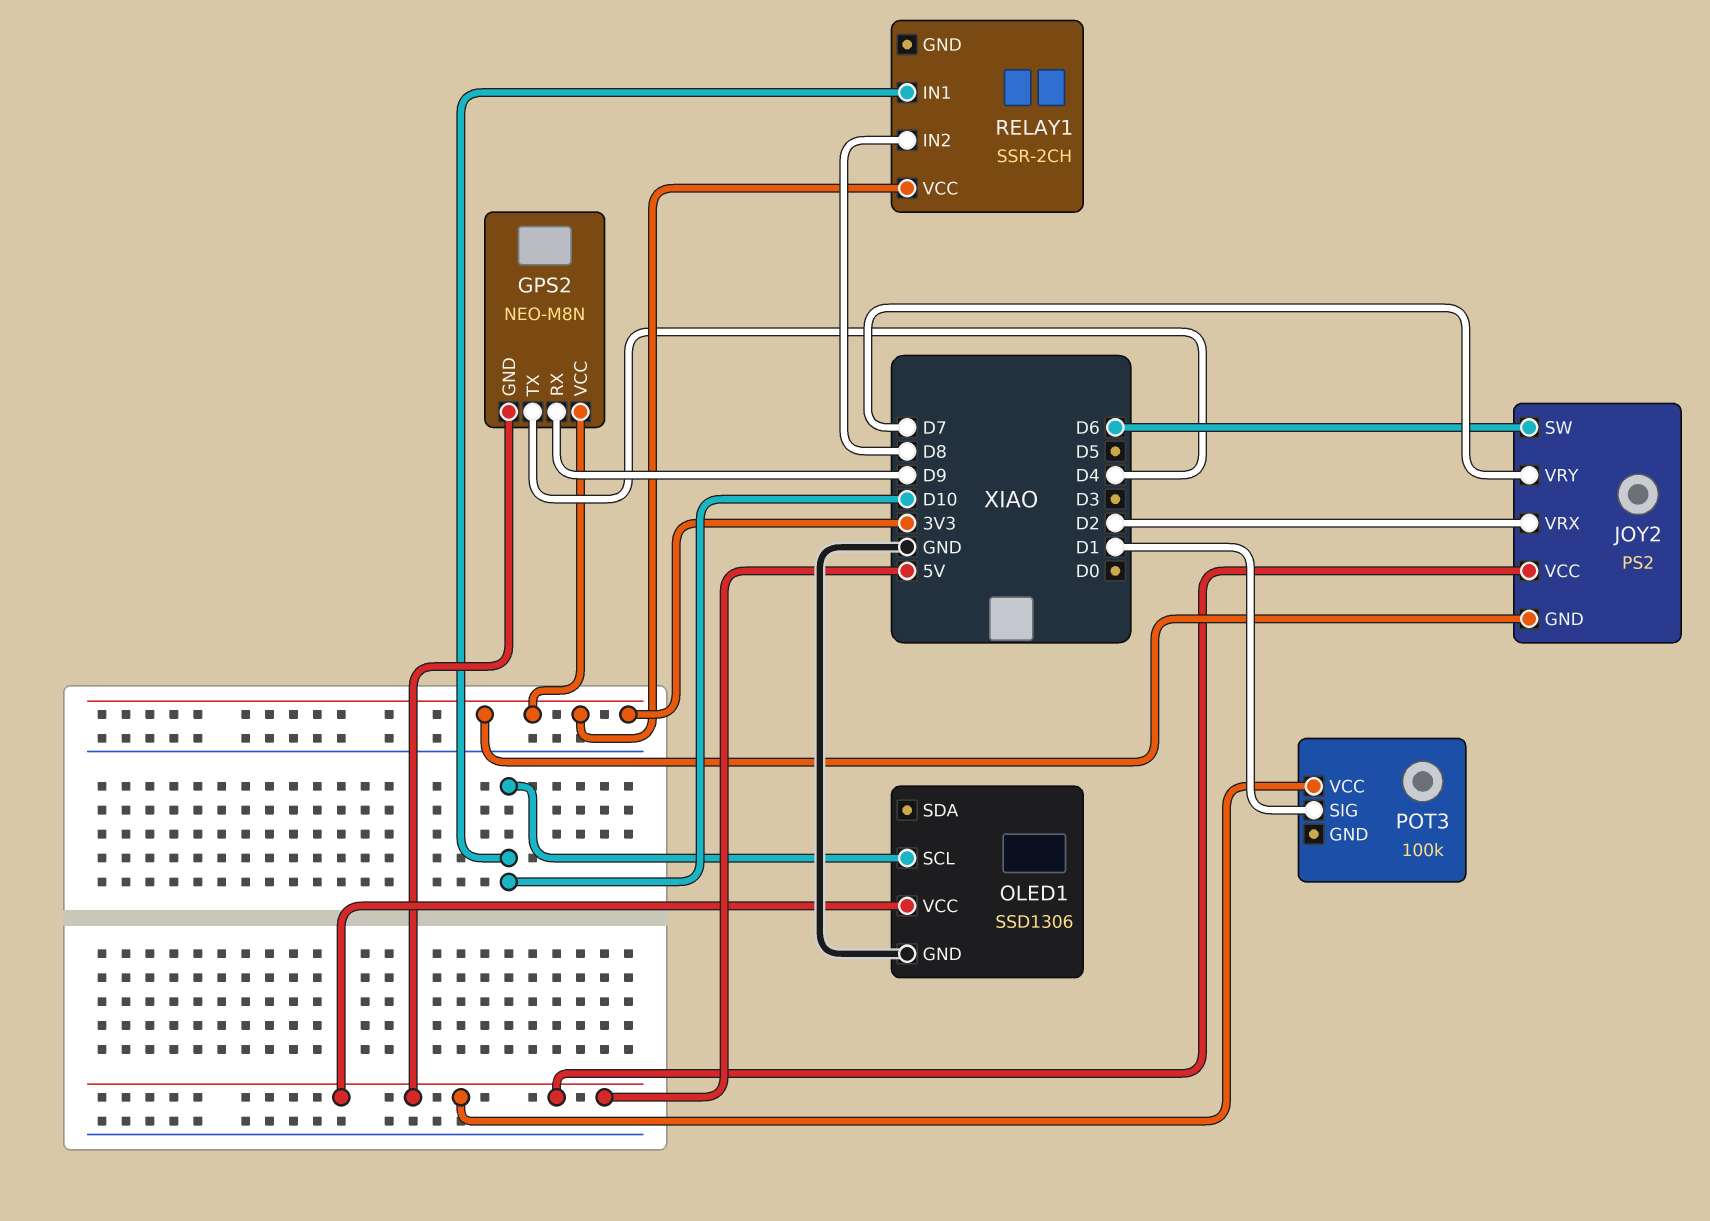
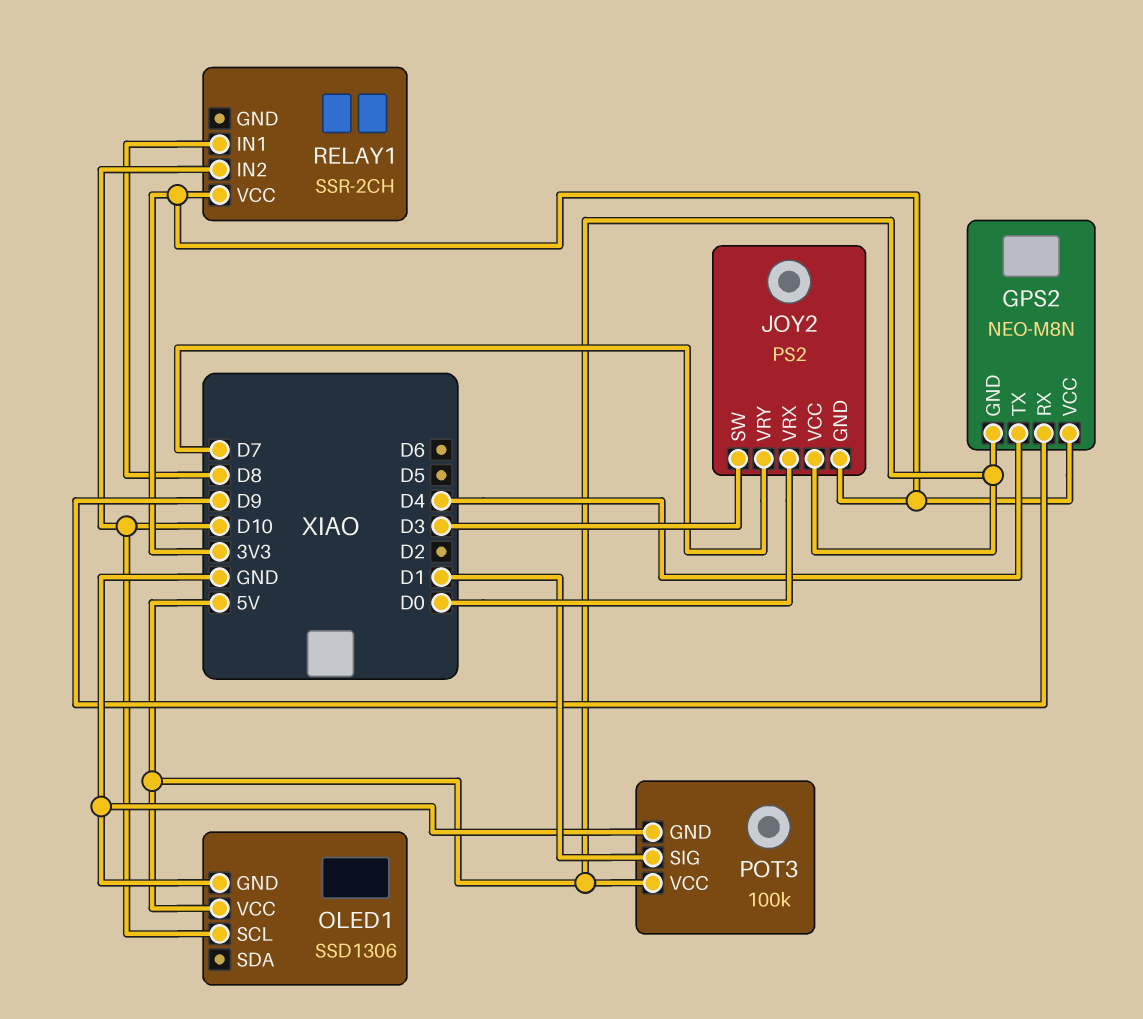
JOY2 pin SW: D6 -> D3
JOY2 pin VRX: D2 -> D0
POT3 pin GND: none -> GND
RELAY1 pin IN1: D10 -> D8
RELAY1 pin IN2: D8 -> D10

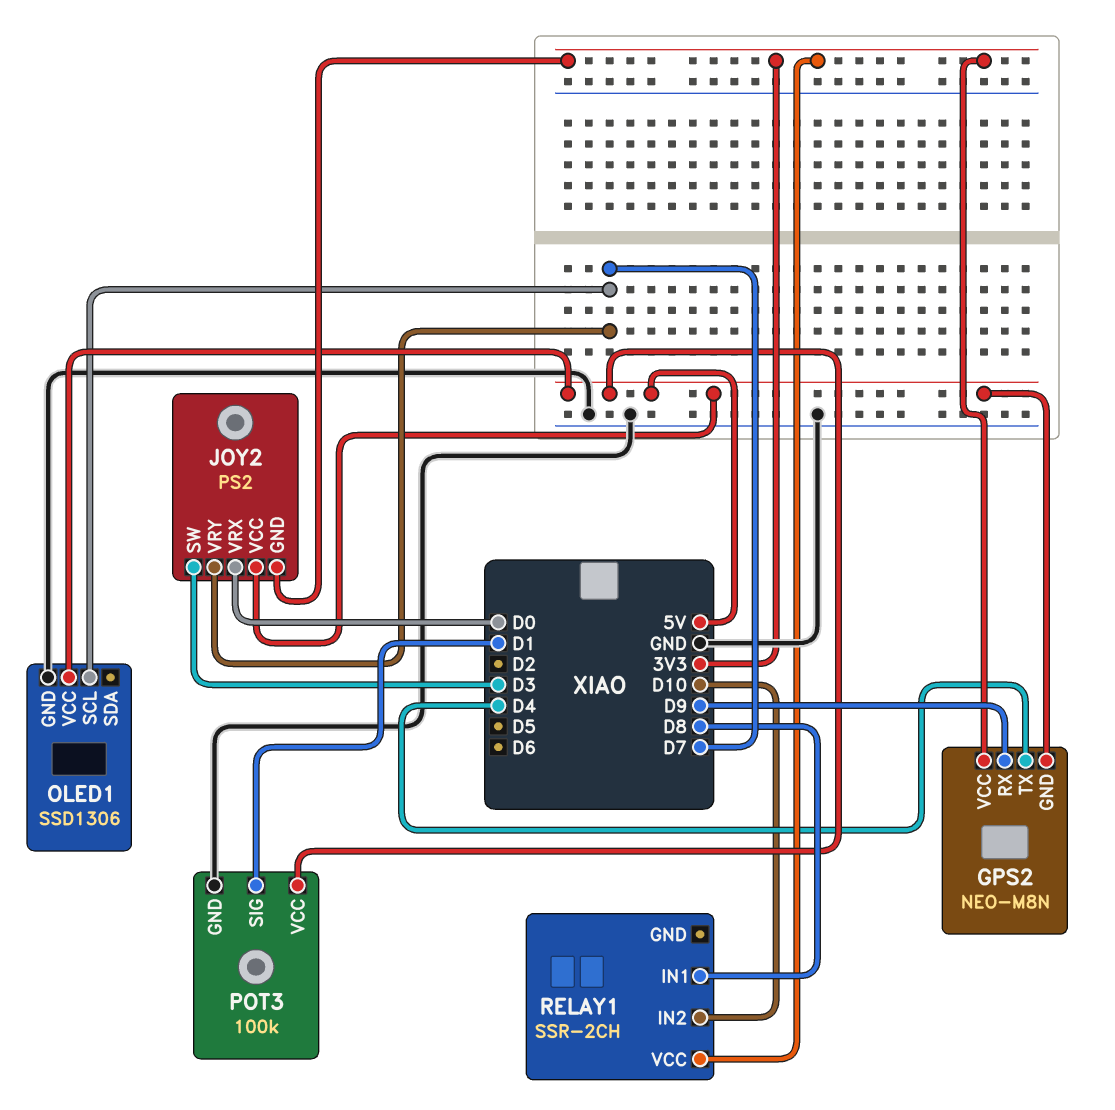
OLED1 pin SCL: D10 -> D7

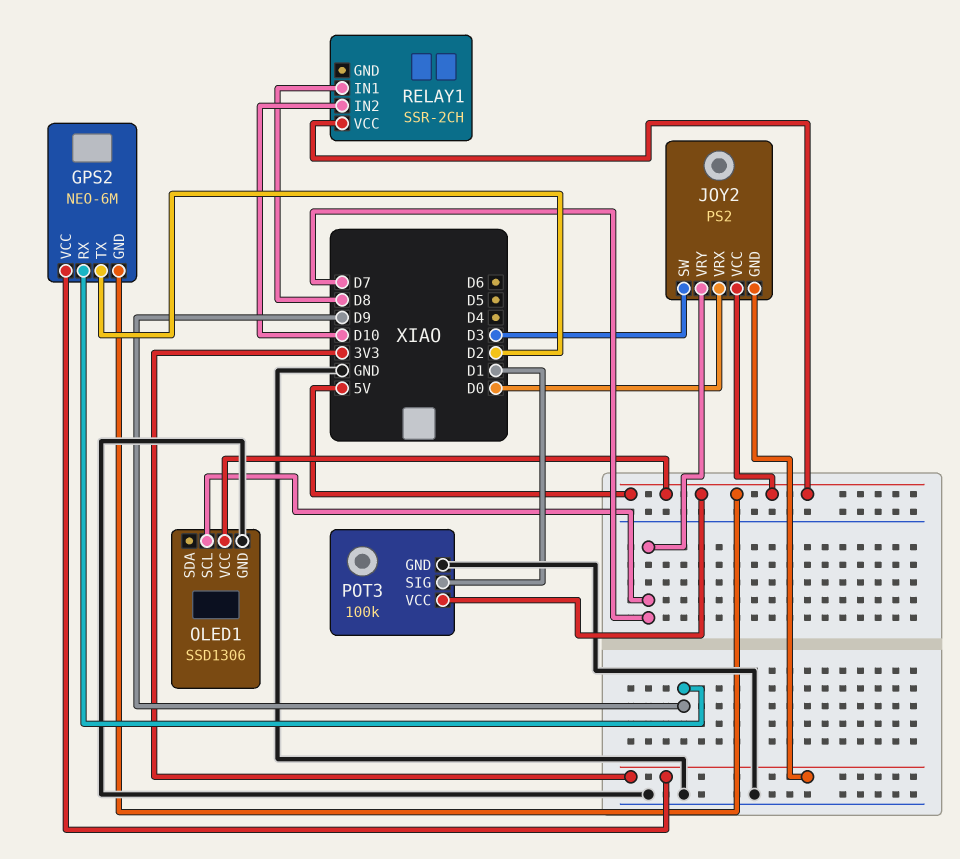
GPS2: NEO-M8N -> NEO-6M
GPS2 pin TX: D4 -> D2
RELAY1 pin VCC: 3V3 -> 5V

